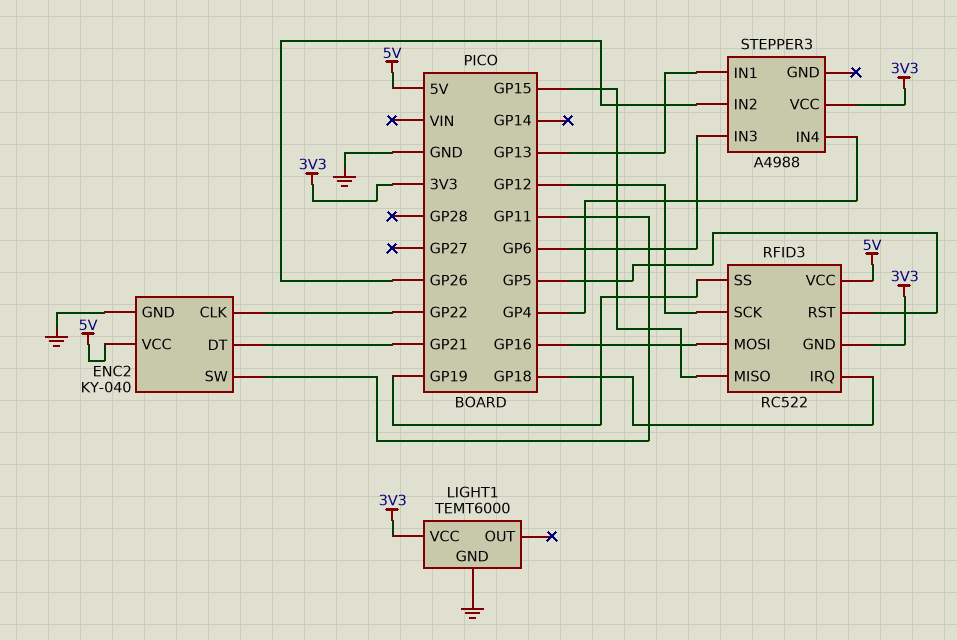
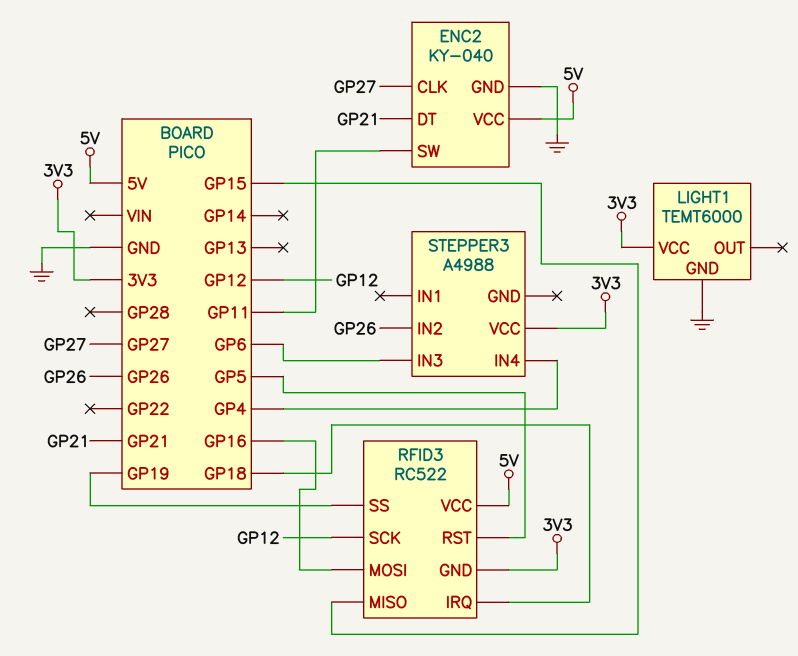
ENC2 pin CLK: GP22 -> GP27
STEPPER3 pin IN1: GP13 -> none

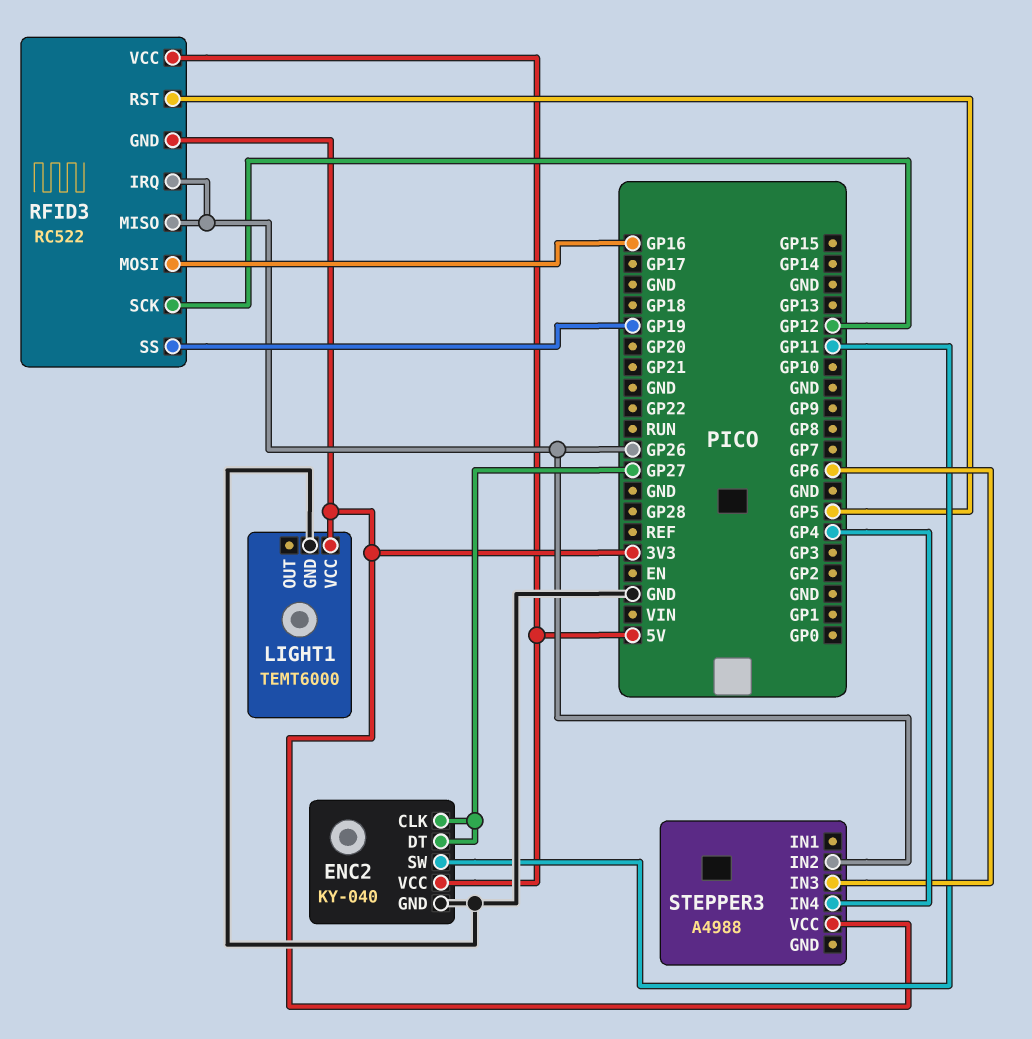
ENC2 pin DT: GP21 -> GP27
RFID3 pin IRQ: GP18 -> GP26
RFID3 pin MISO: GP15 -> GP26

